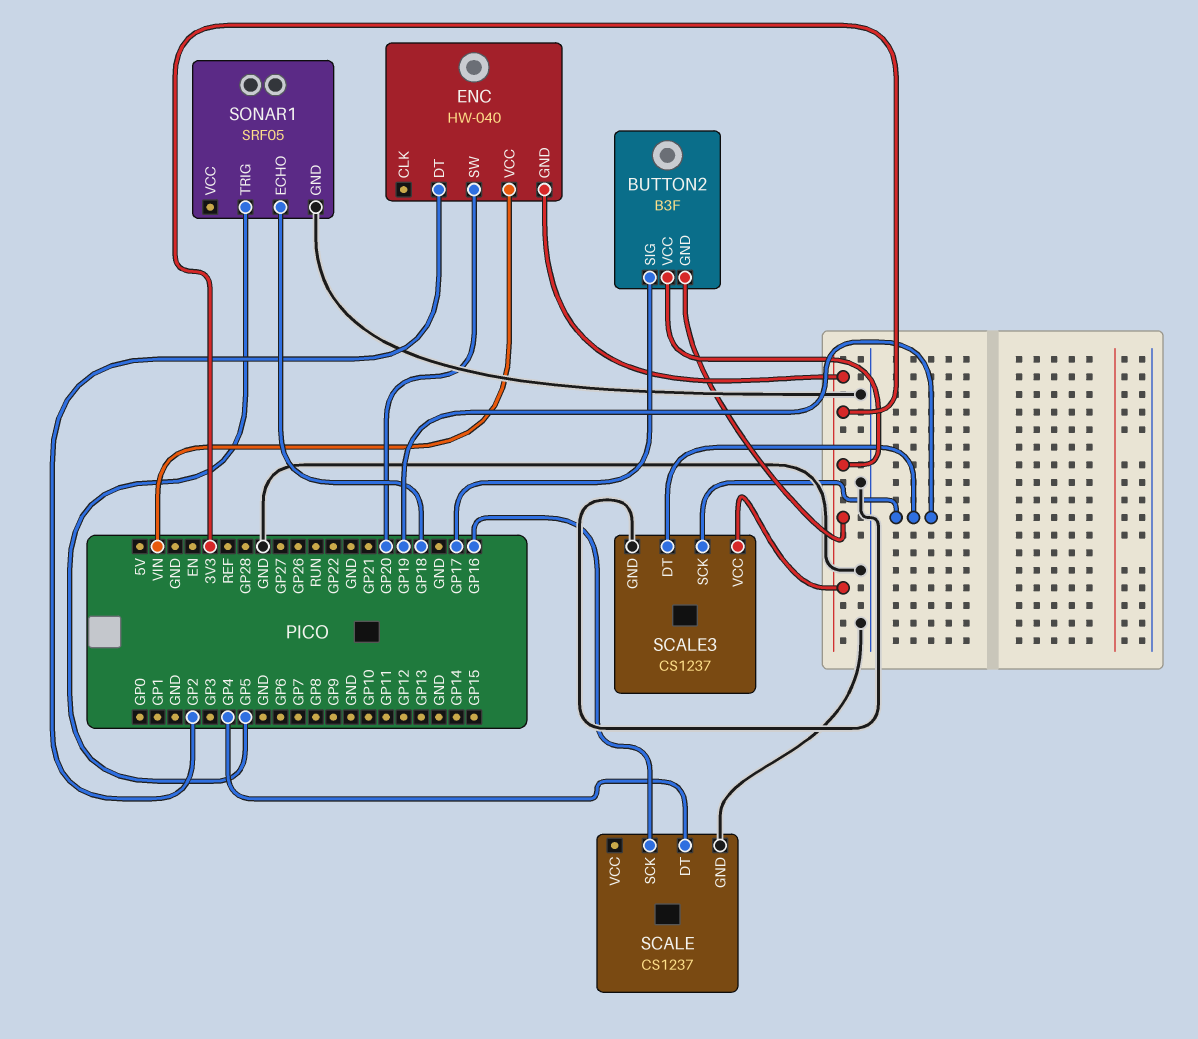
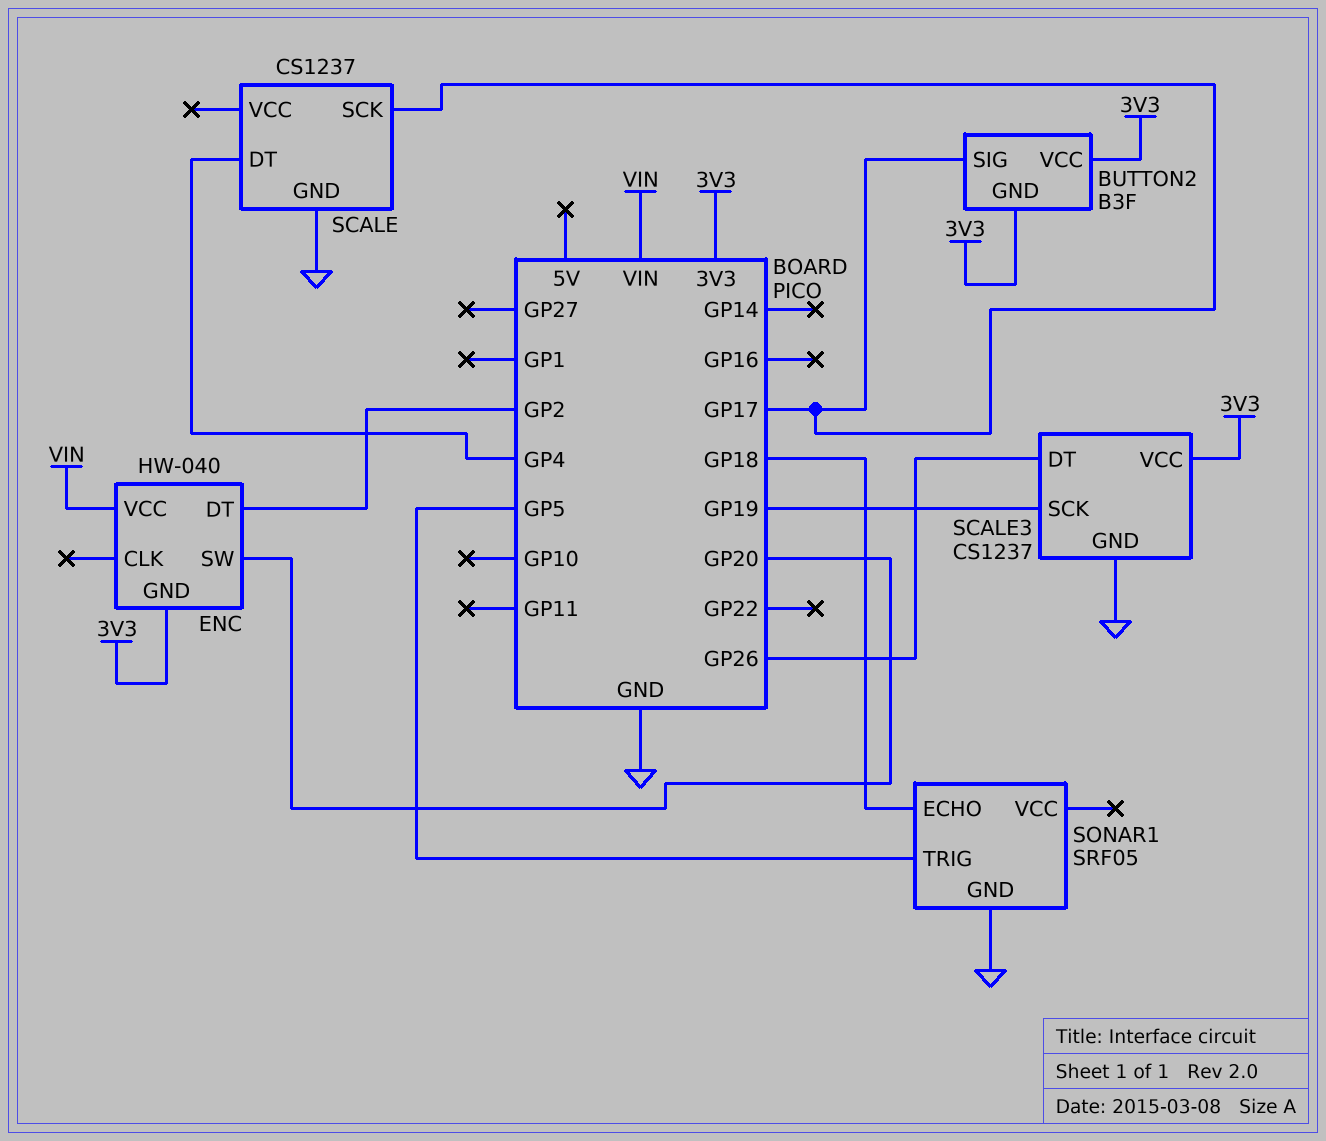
SCALE pin SCK: GP16 -> GP17
SCALE3 pin DT: GP19 -> GP26

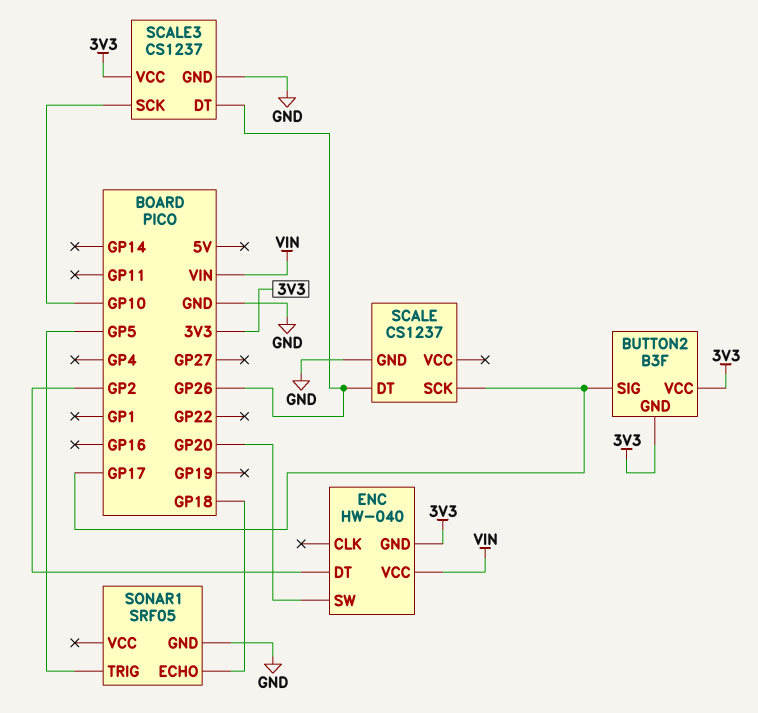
SCALE pin DT: GP4 -> GP26
SCALE3 pin SCK: GP19 -> GP10

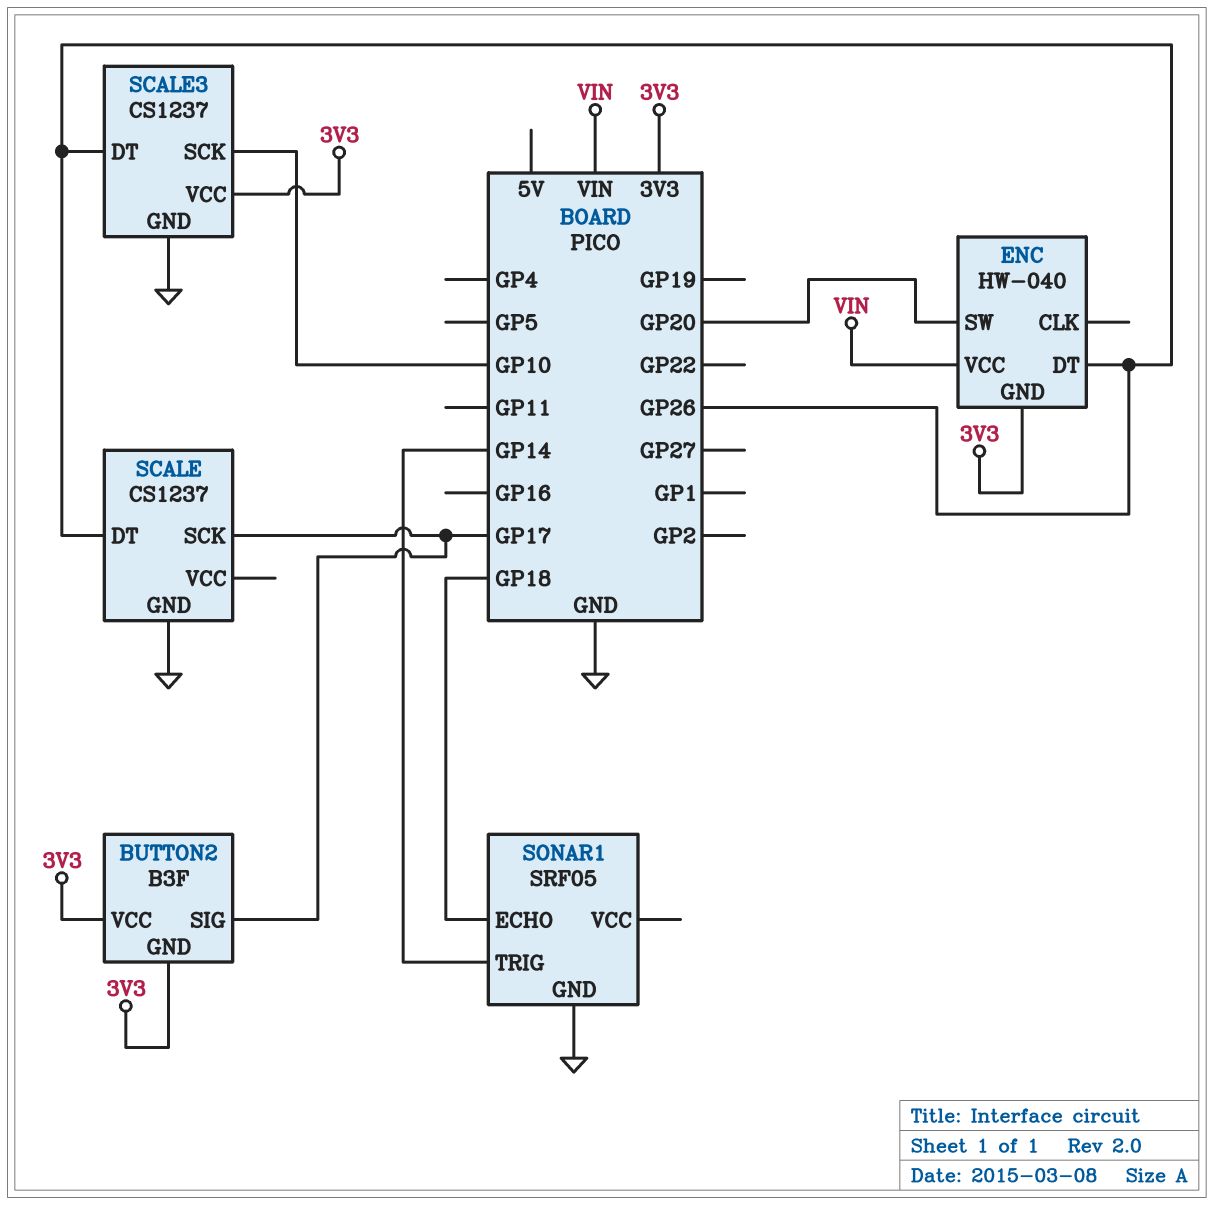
ENC pin DT: GP2 -> GP26
SONAR1 pin TRIG: GP5 -> GP14

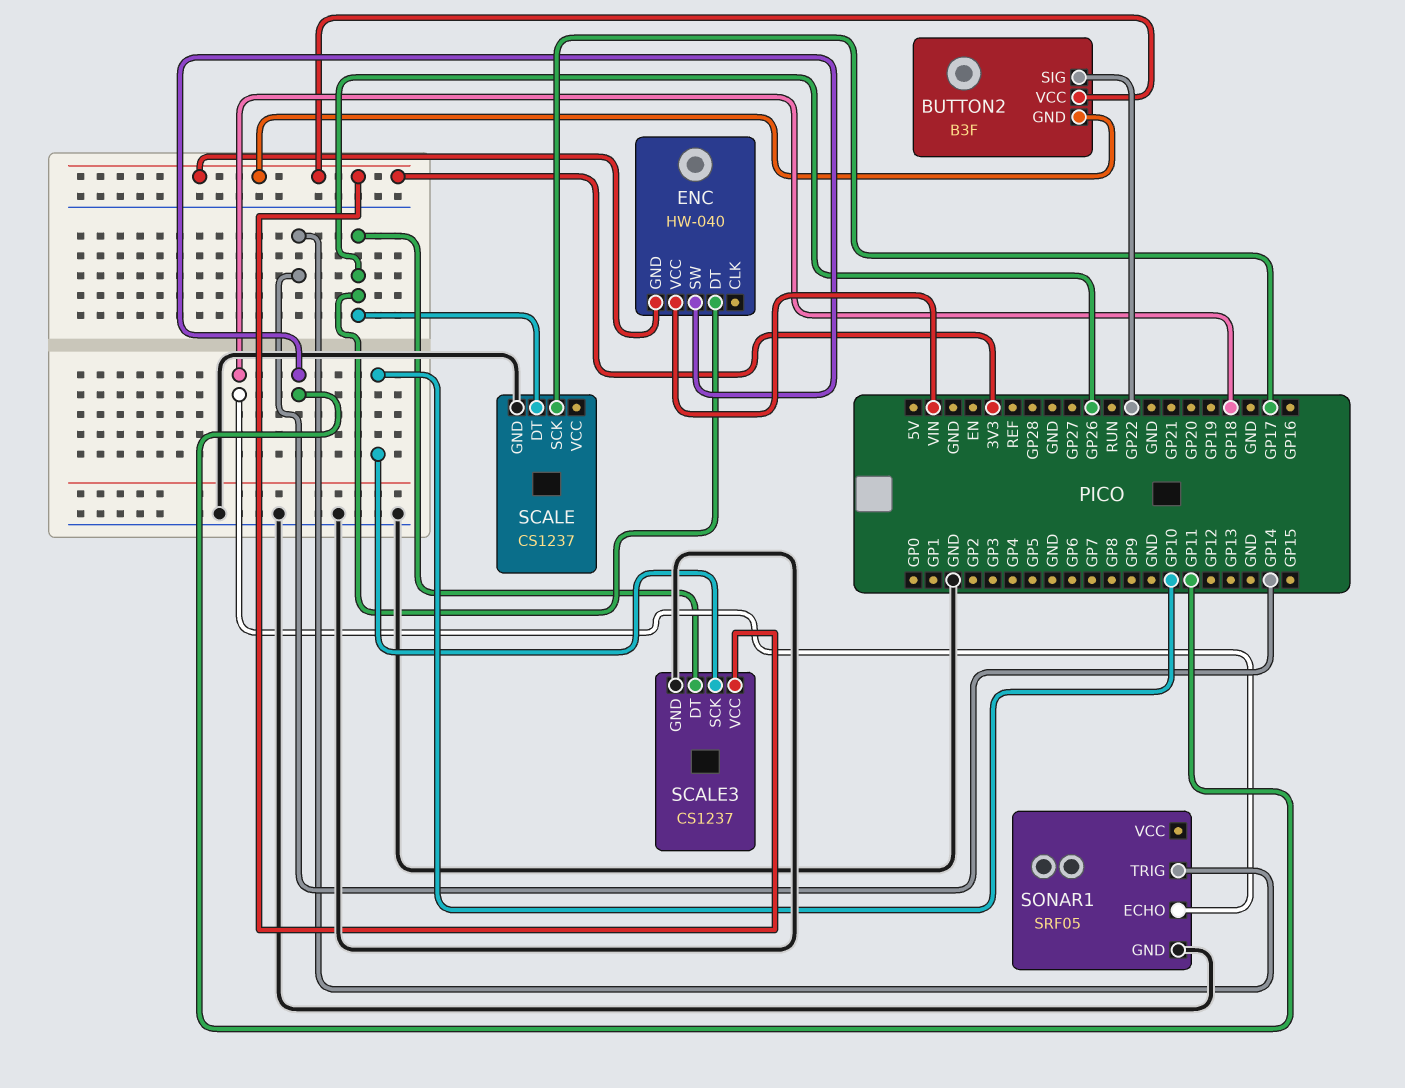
BUTTON2 pin SIG: GP17 -> GP22
ENC pin SW: GP20 -> GP11

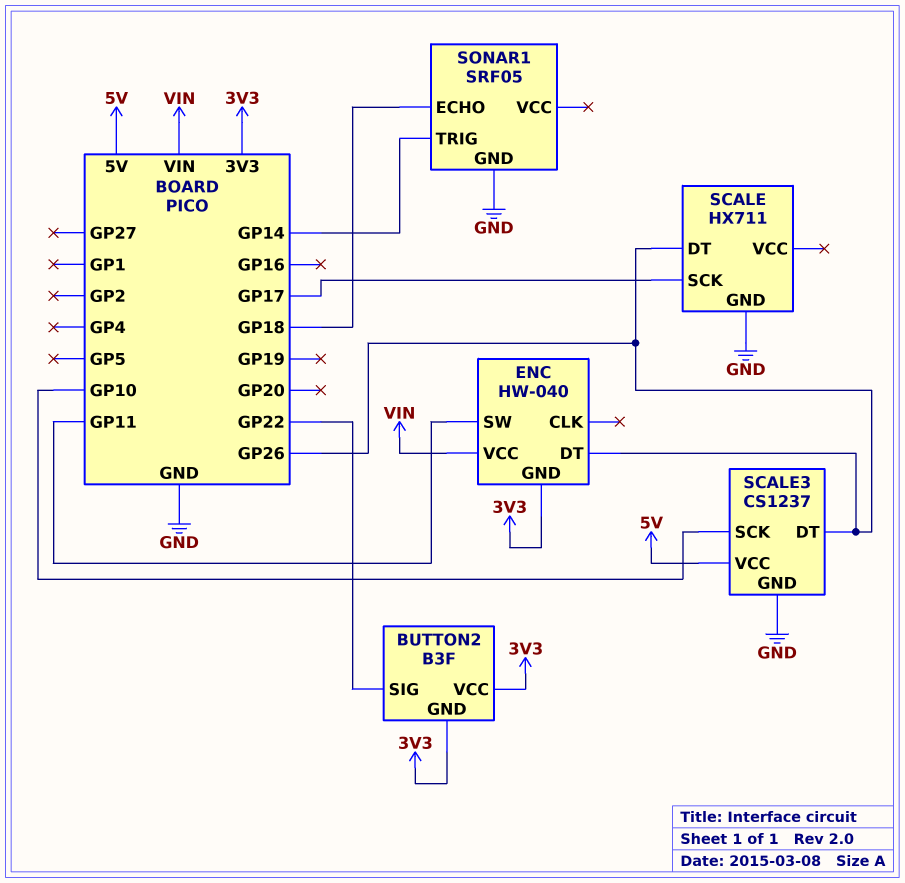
SCALE: CS1237 -> HX711
SCALE3 pin VCC: 3V3 -> 5V

